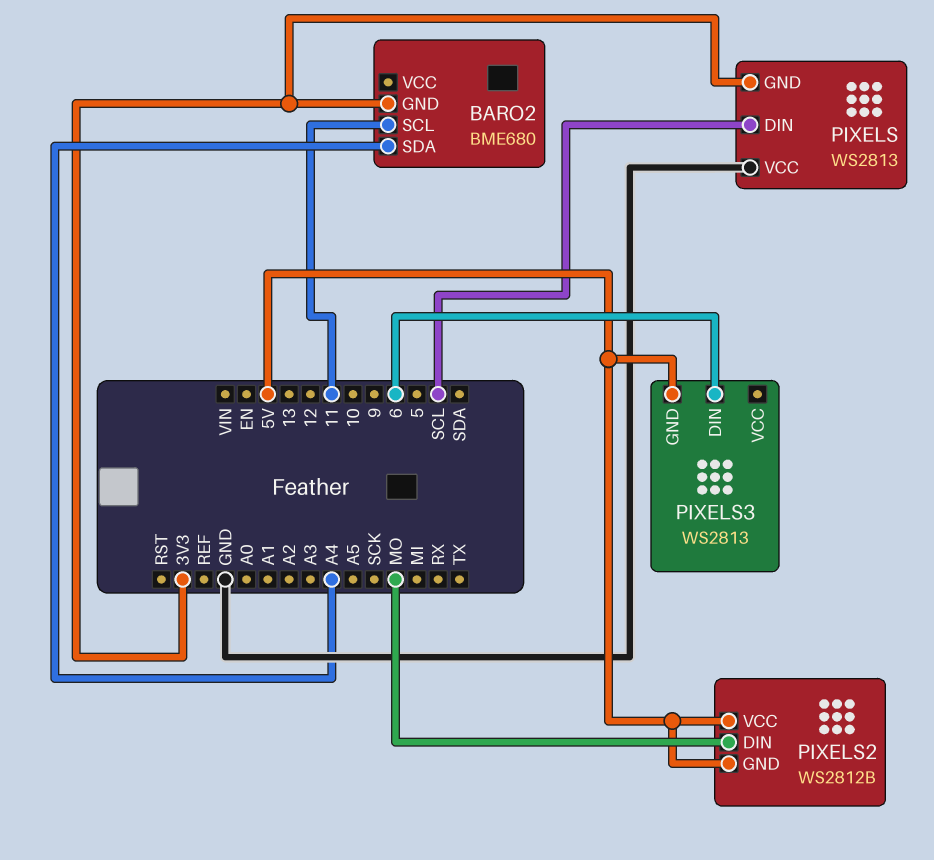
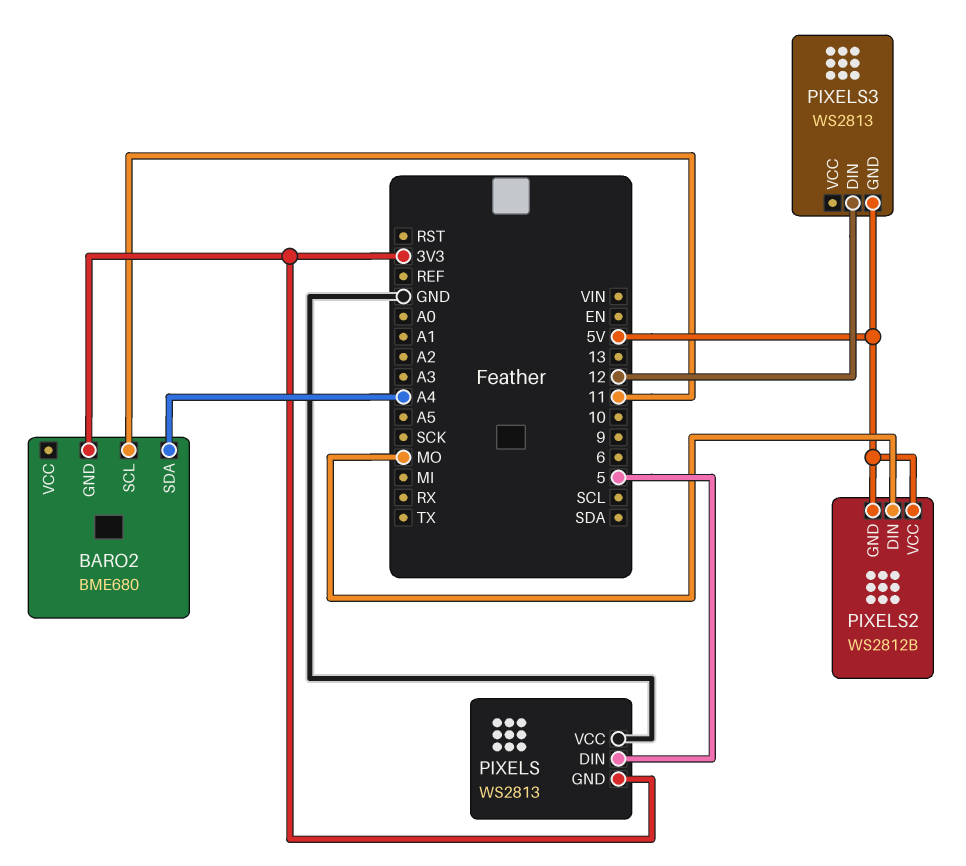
PIXELS pin DIN: SCL -> 5
PIXELS3 pin DIN: 6 -> 12

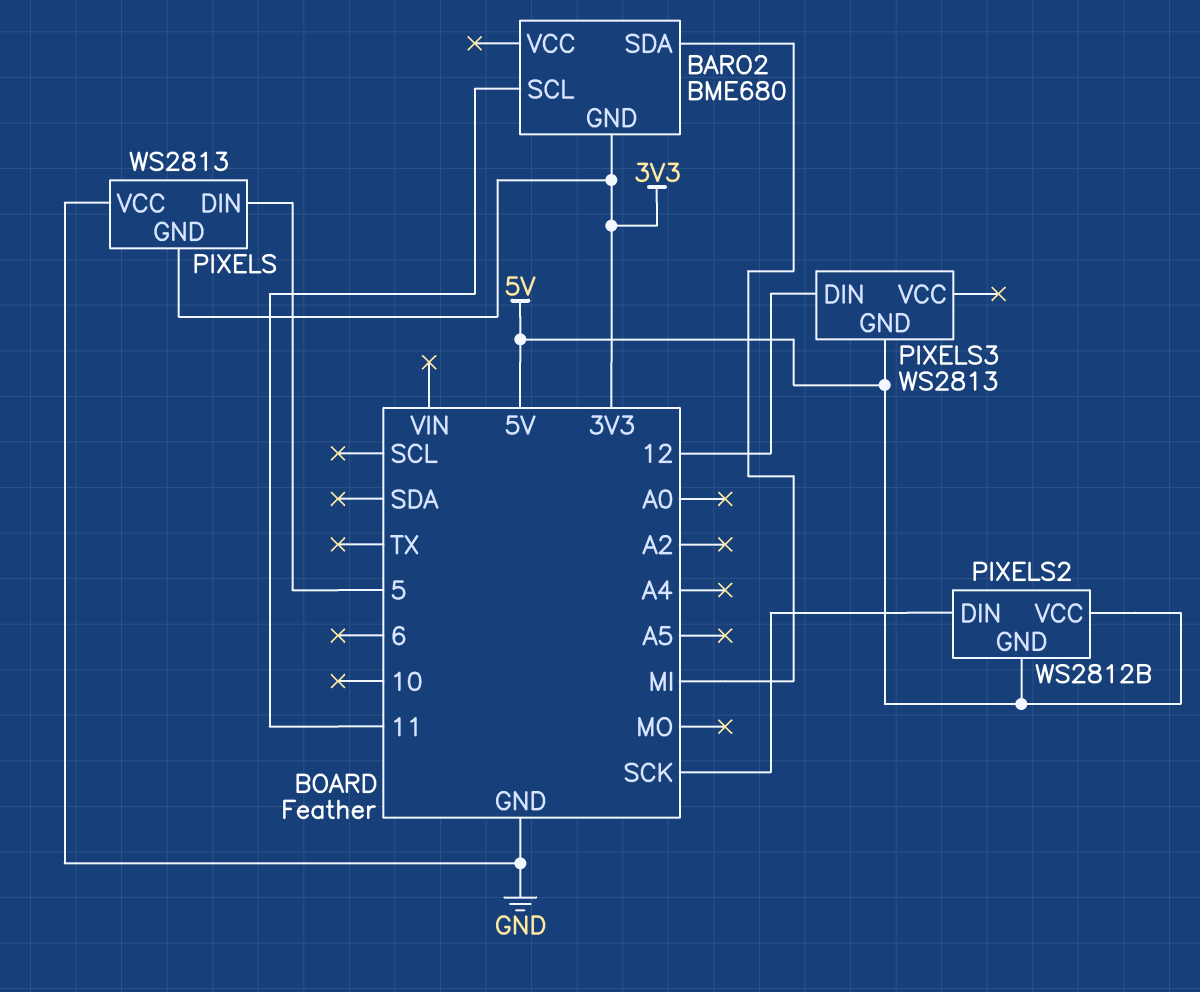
BARO2 pin SDA: A4 -> MI
PIXELS2 pin DIN: MO -> SCK

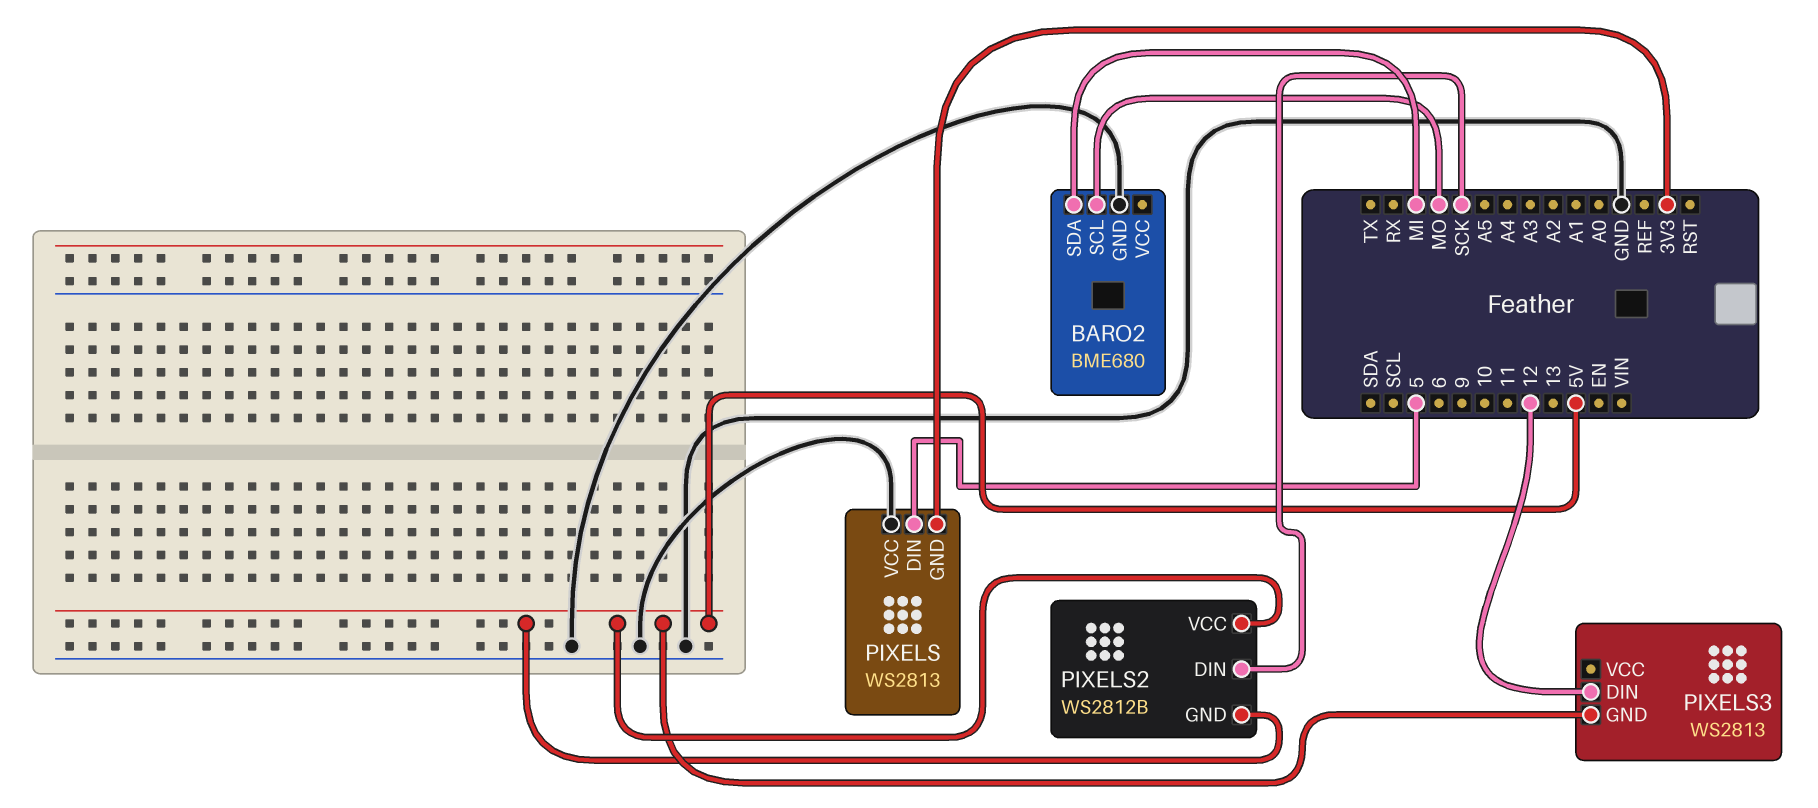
BARO2 pin GND: 3V3 -> GND
BARO2 pin SCL: 11 -> MO

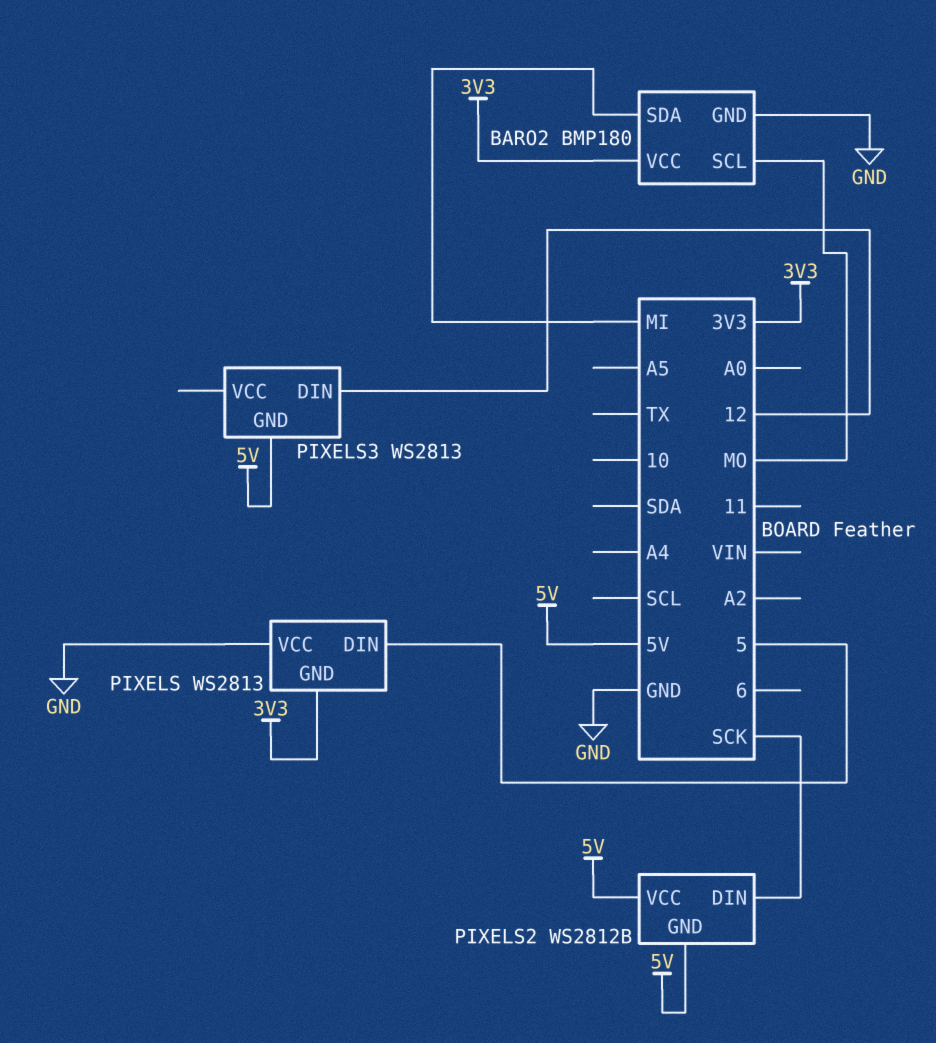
BARO2: BME680 -> BMP180
BARO2 pin VCC: none -> 3V3

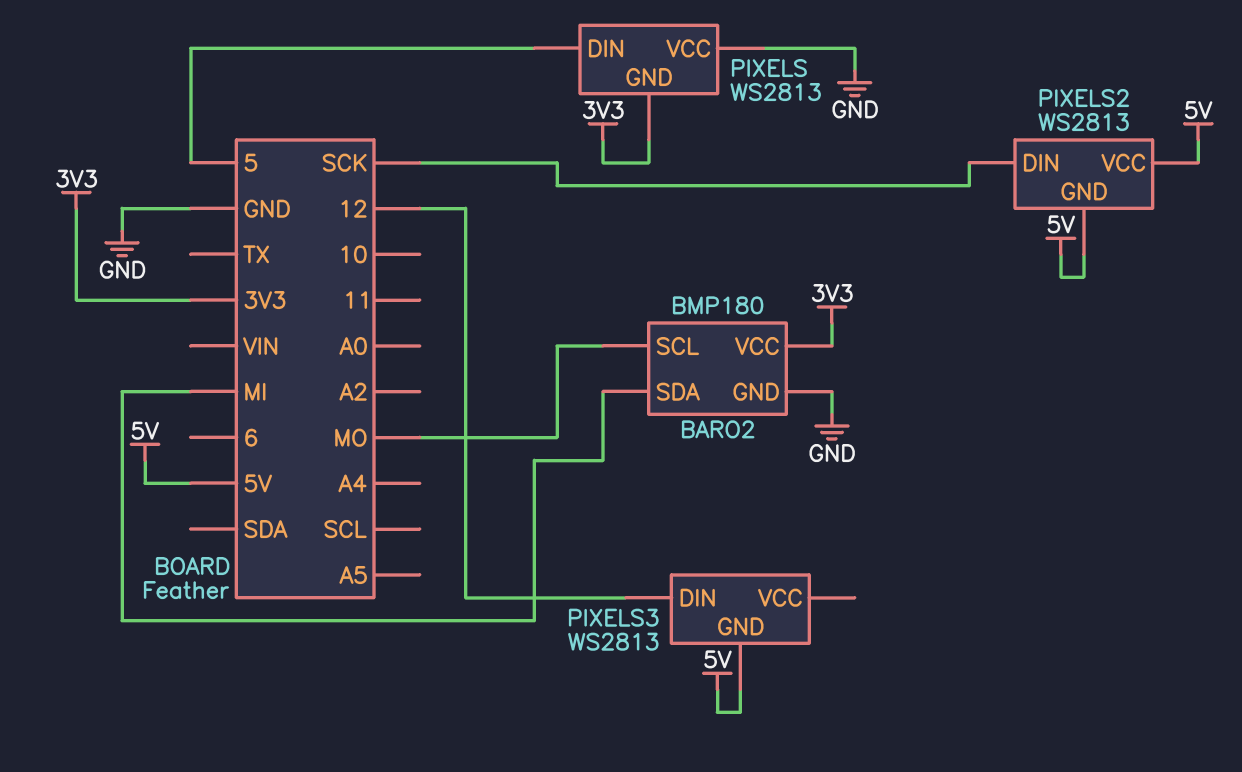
PIXELS2: WS2812B -> WS2813

